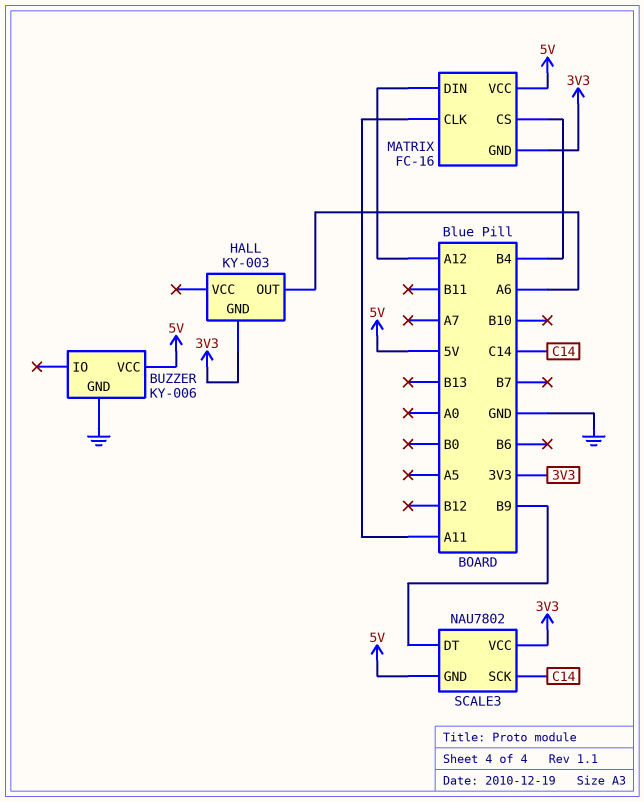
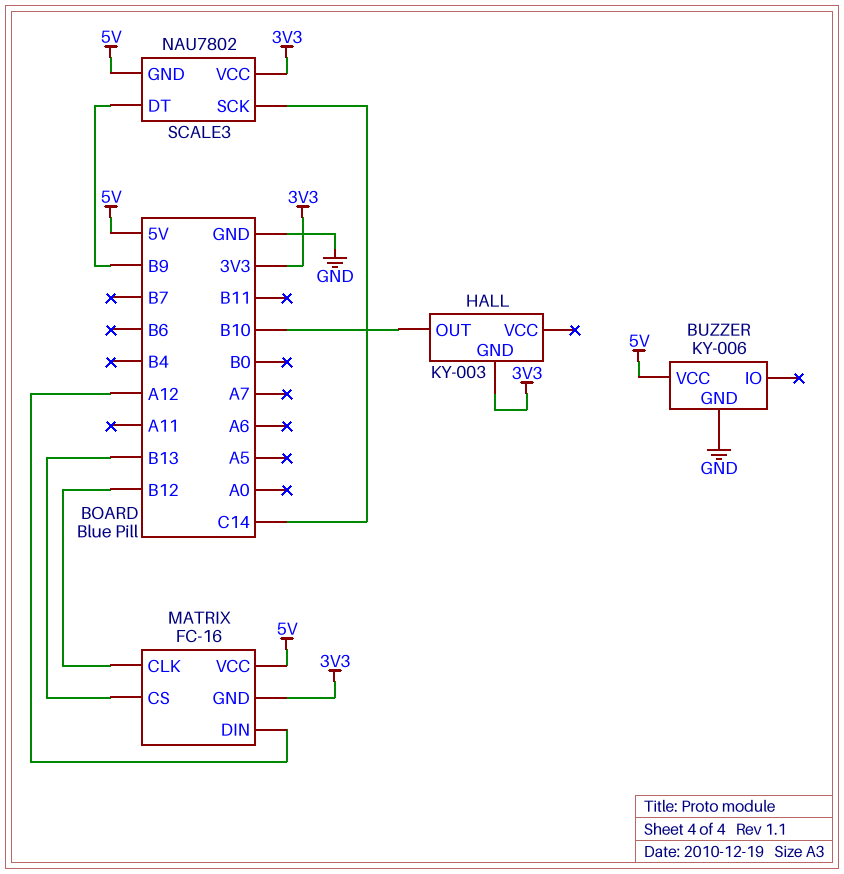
HALL pin OUT: A6 -> B10
MATRIX pin CLK: A11 -> B12
MATRIX pin CS: B4 -> B13

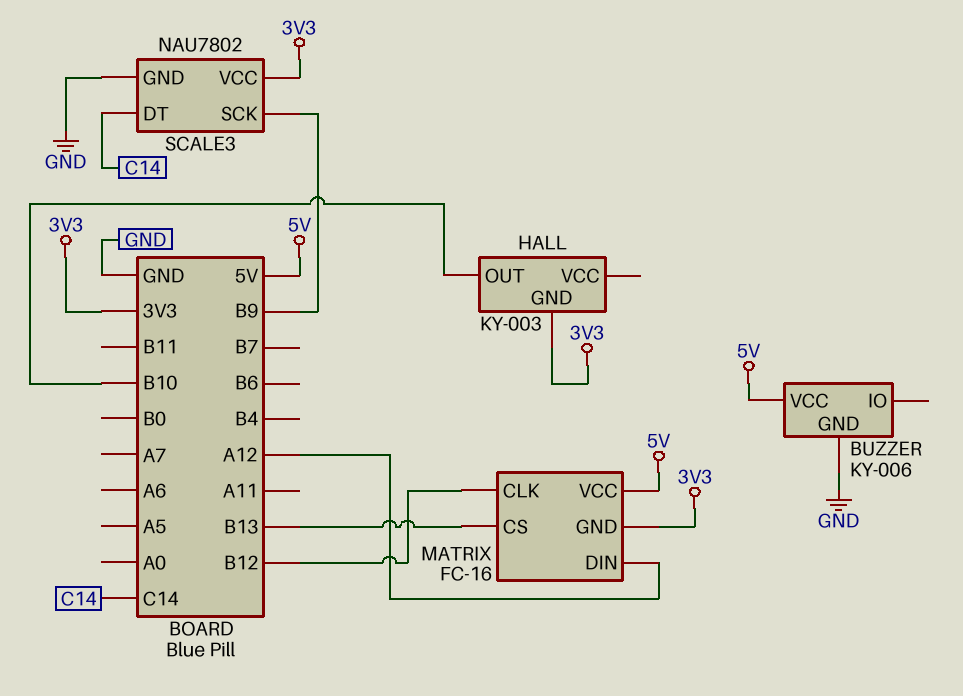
SCALE3 pin DT: B9 -> C14
SCALE3 pin GND: 5V -> GND
SCALE3 pin SCK: C14 -> B9

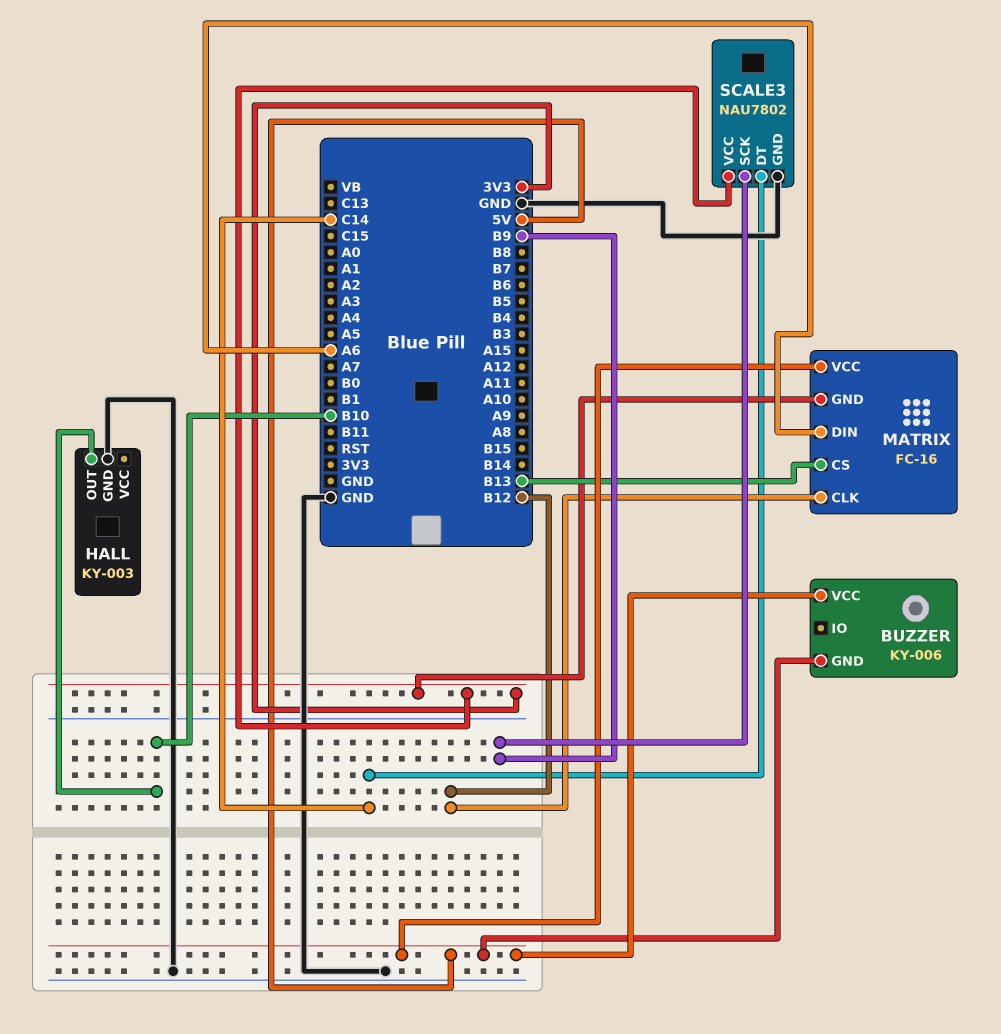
BUZZER pin GND: GND -> 5V
HALL pin GND: 3V3 -> GND
MATRIX pin DIN: A12 -> A6

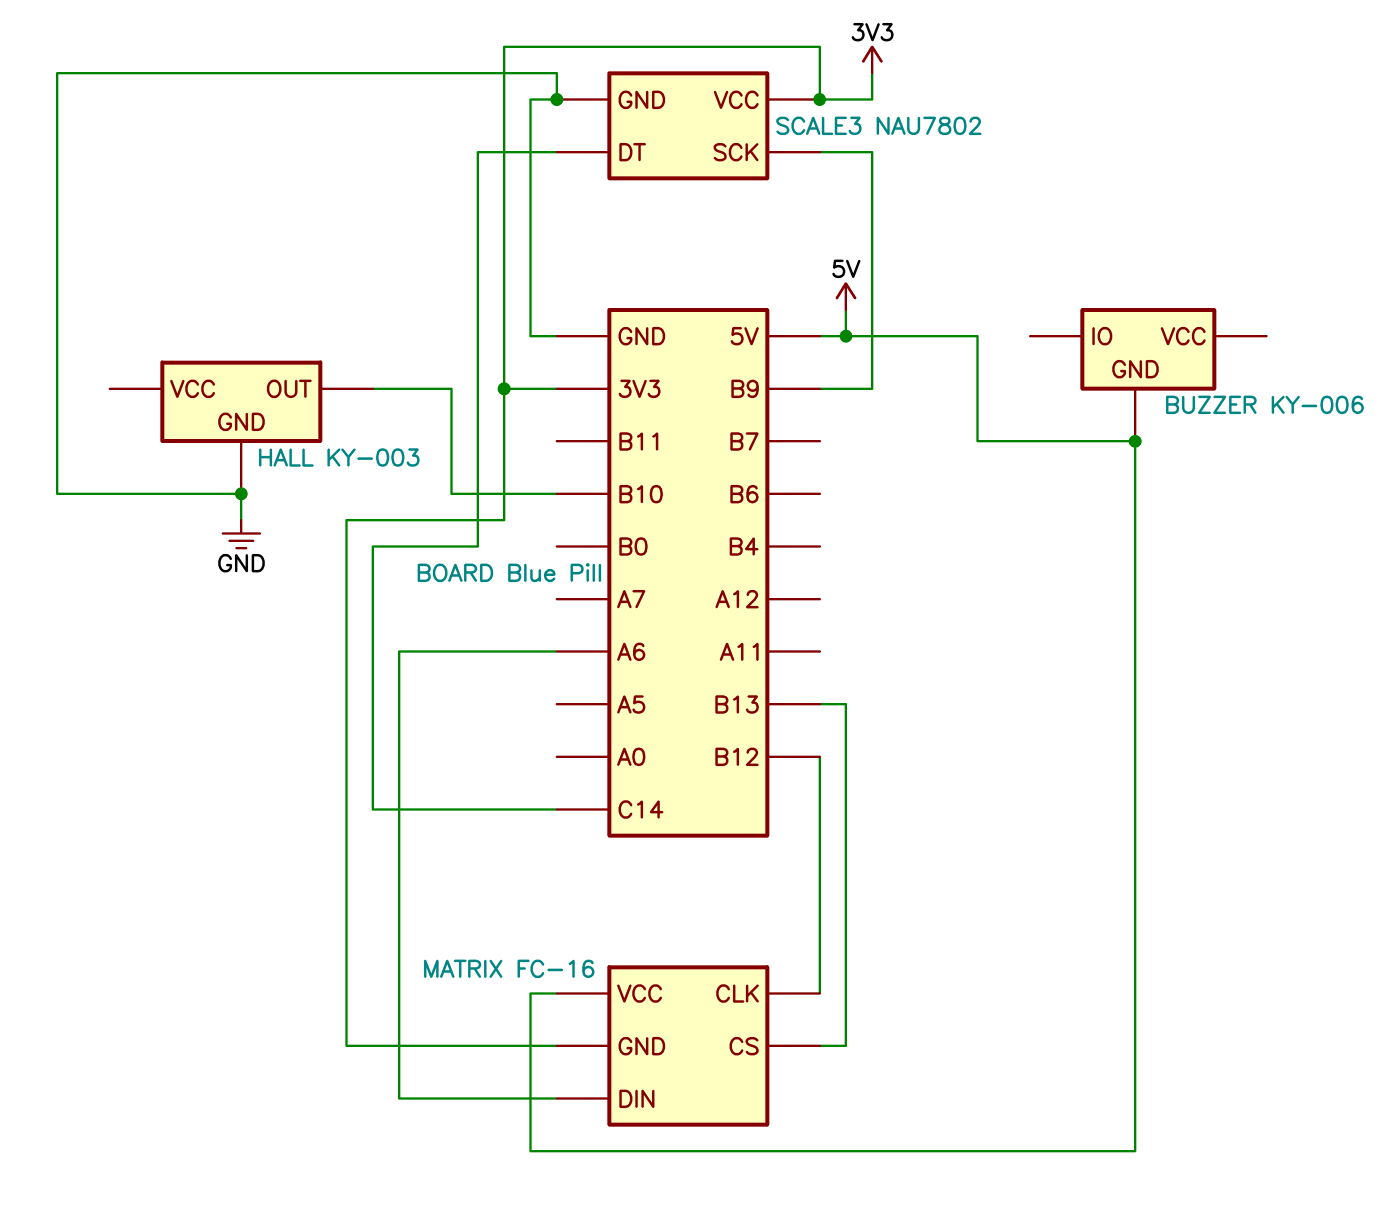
BUZZER pin VCC: 5V -> none

